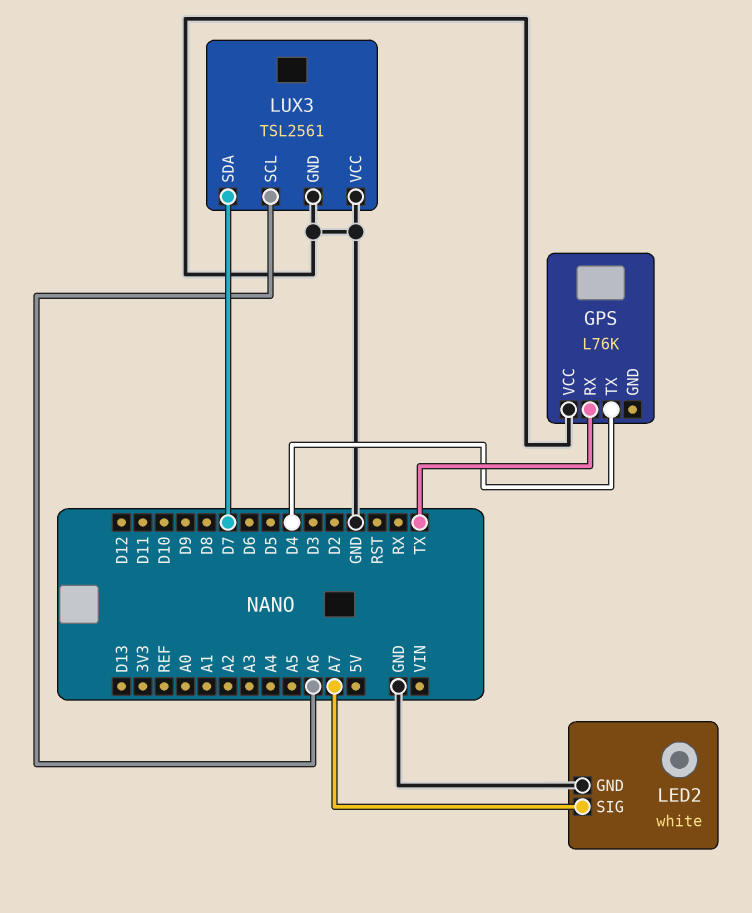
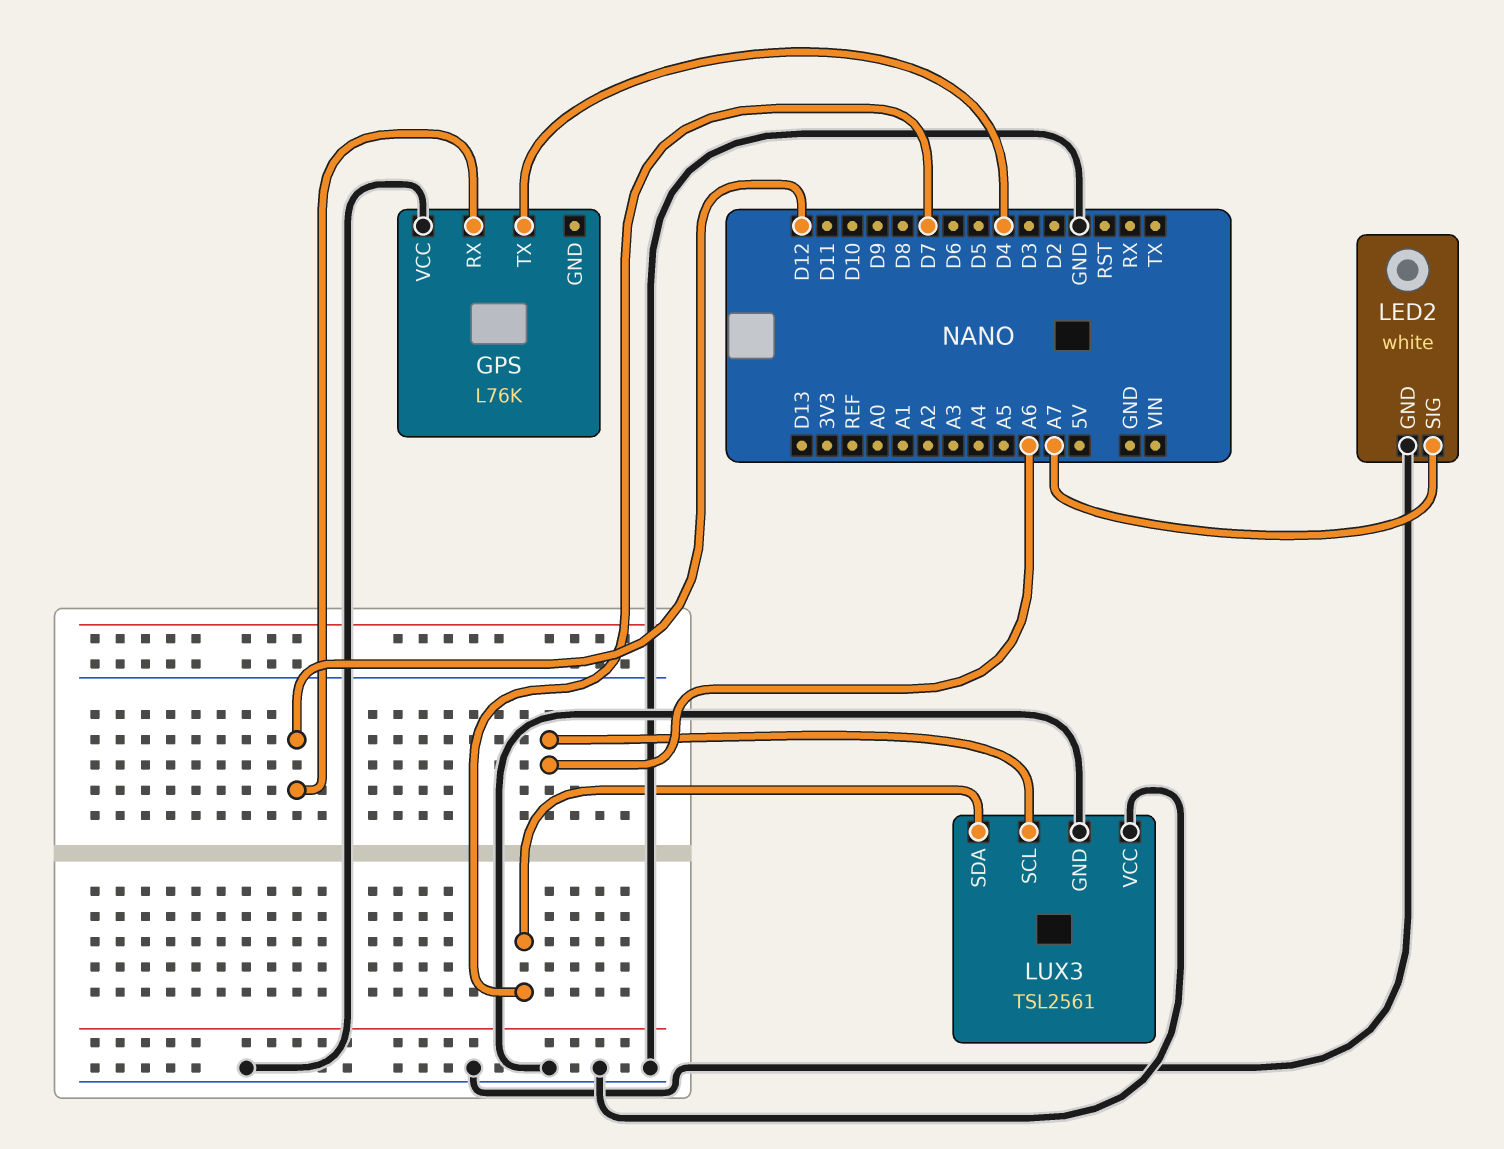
GPS pin RX: TX -> D12

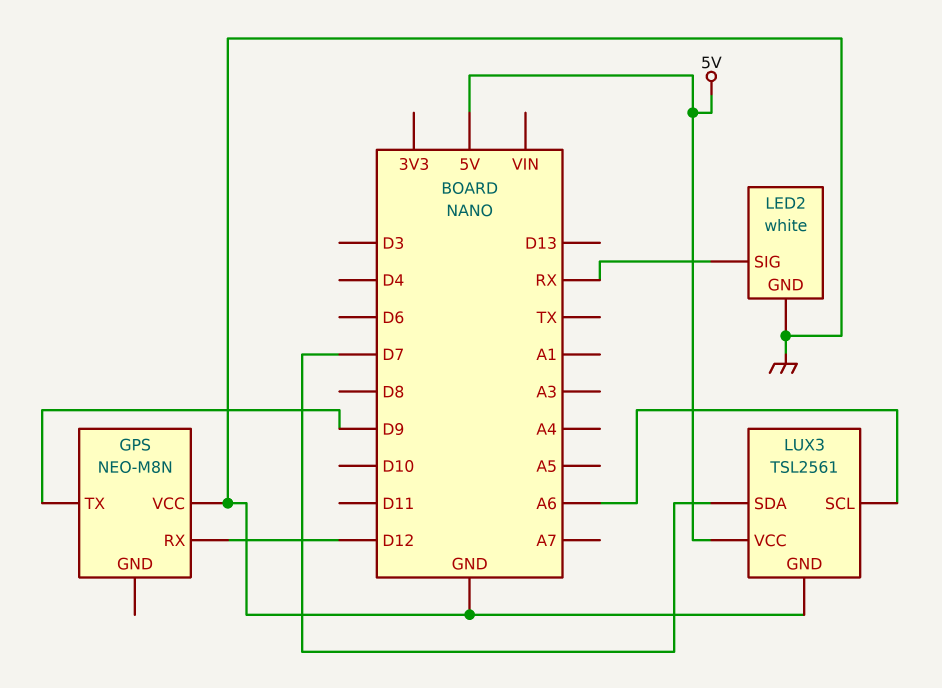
GPS: L76K -> NEO-M8N
GPS pin TX: D4 -> D9
LED2 pin SIG: A7 -> RX
LUX3 pin VCC: GND -> 5V

